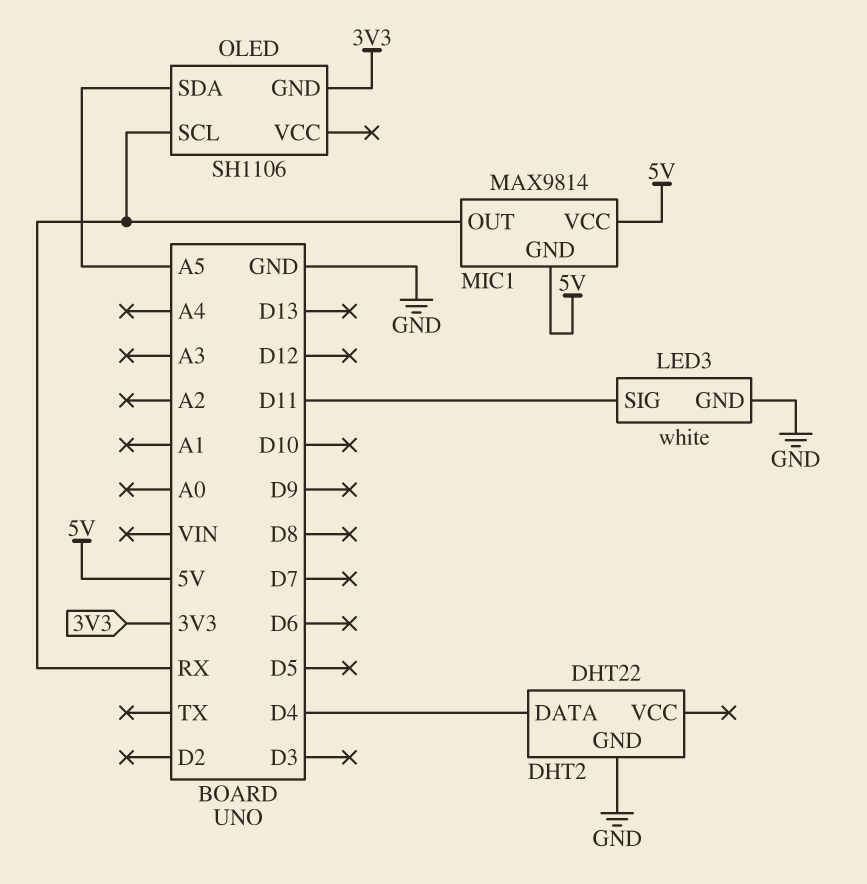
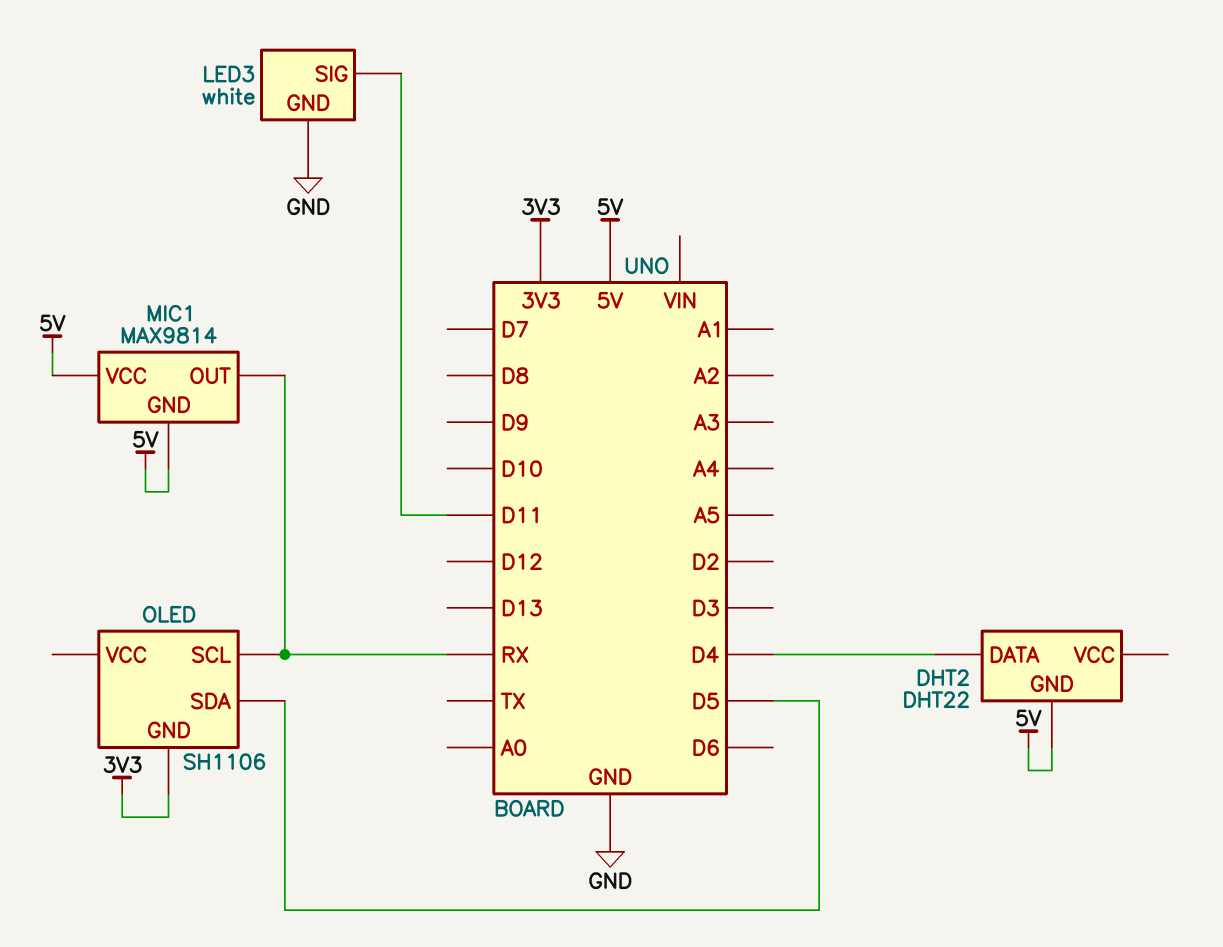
DHT2 pin GND: GND -> 5V
OLED pin SDA: A5 -> D5

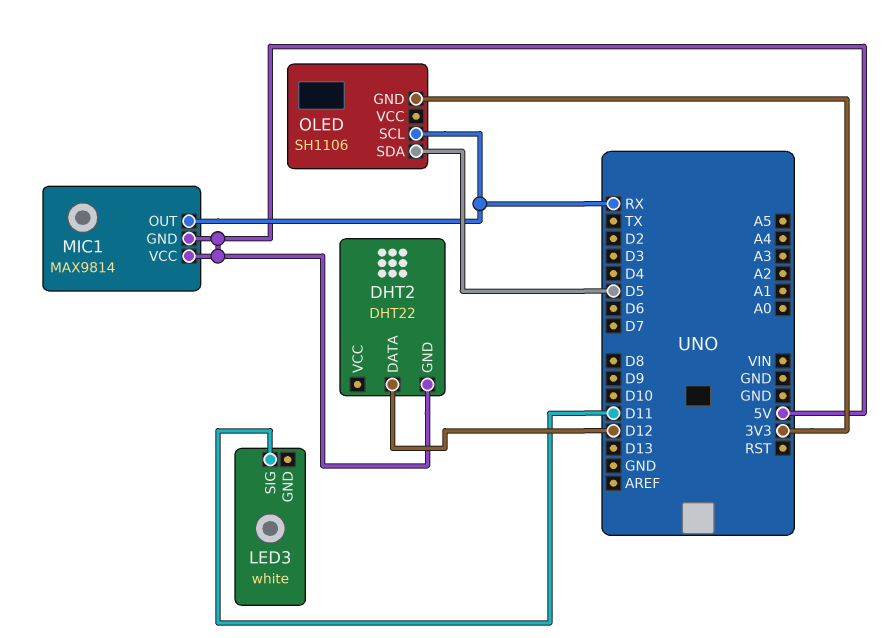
DHT2 pin DATA: D4 -> D12
LED3 pin GND: GND -> none

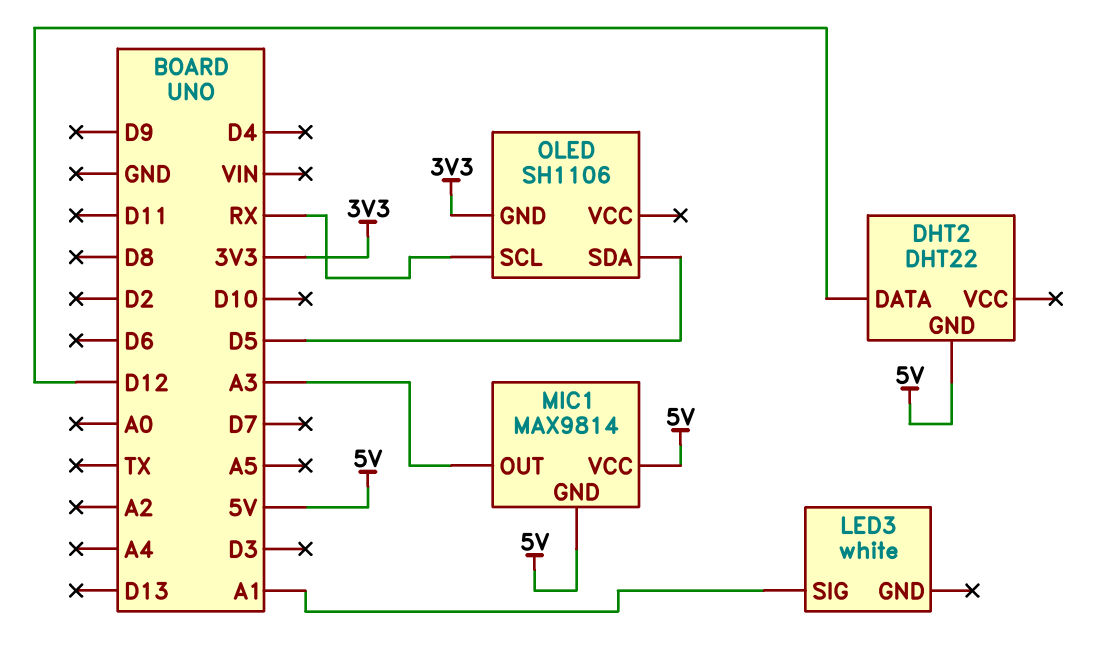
LED3 pin SIG: D11 -> A1
MIC1 pin OUT: RX -> A3

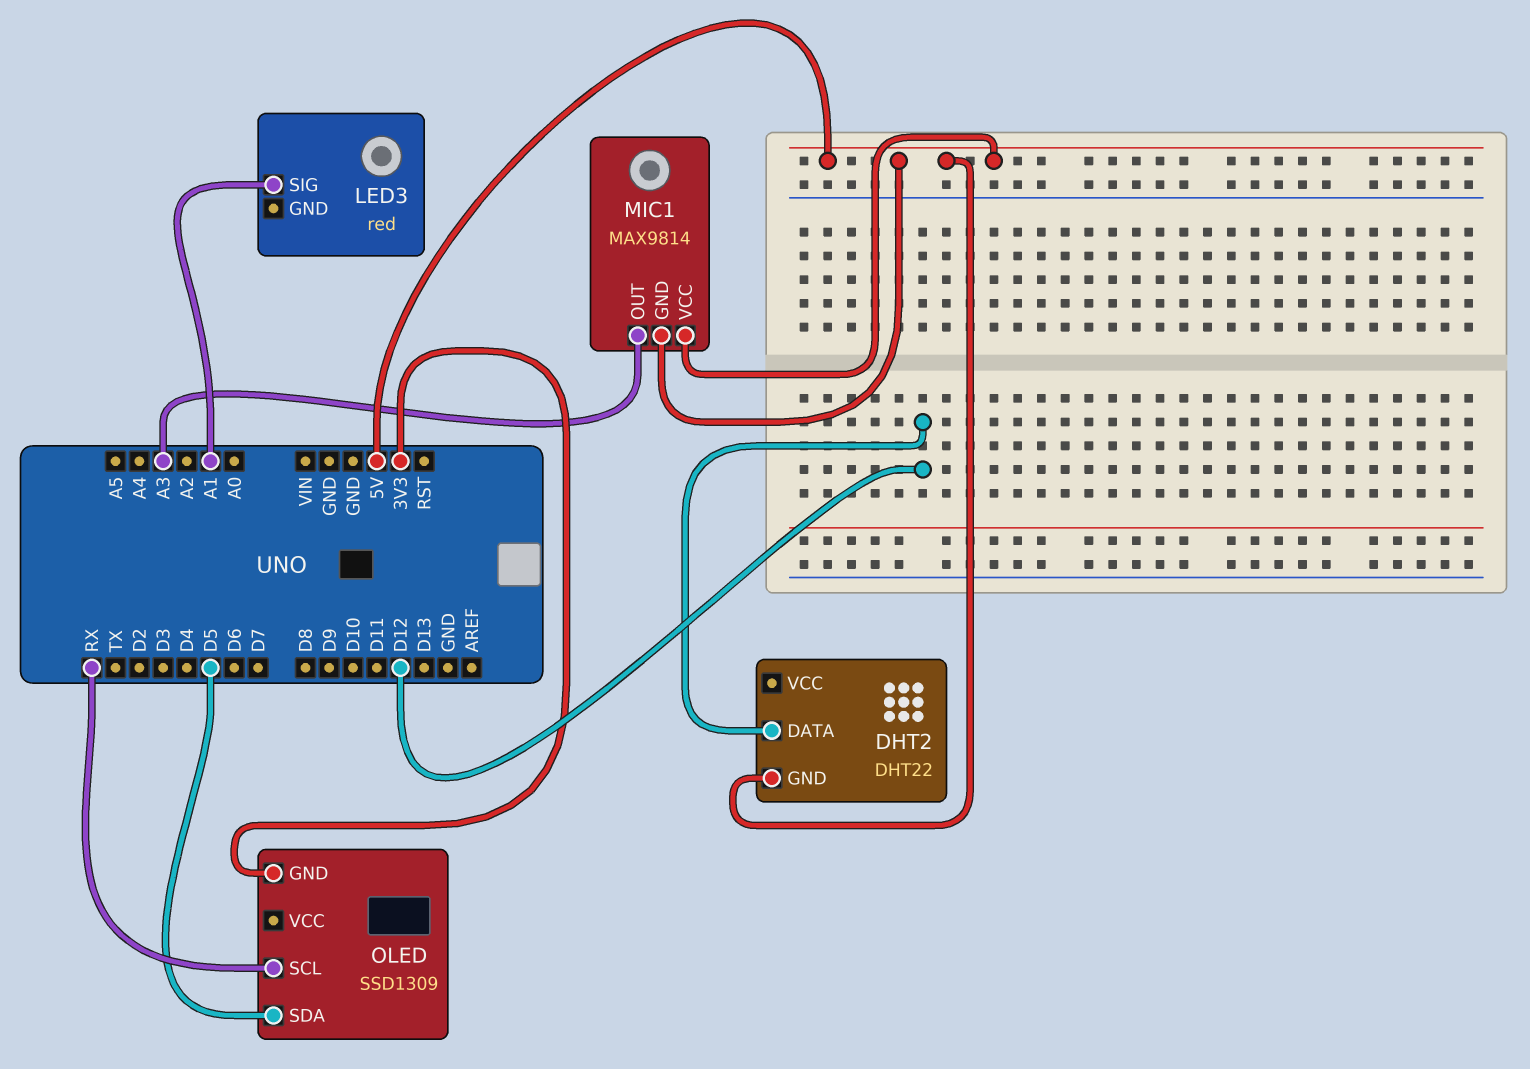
LED3: white -> red
OLED: SH1106 -> SSD1309

